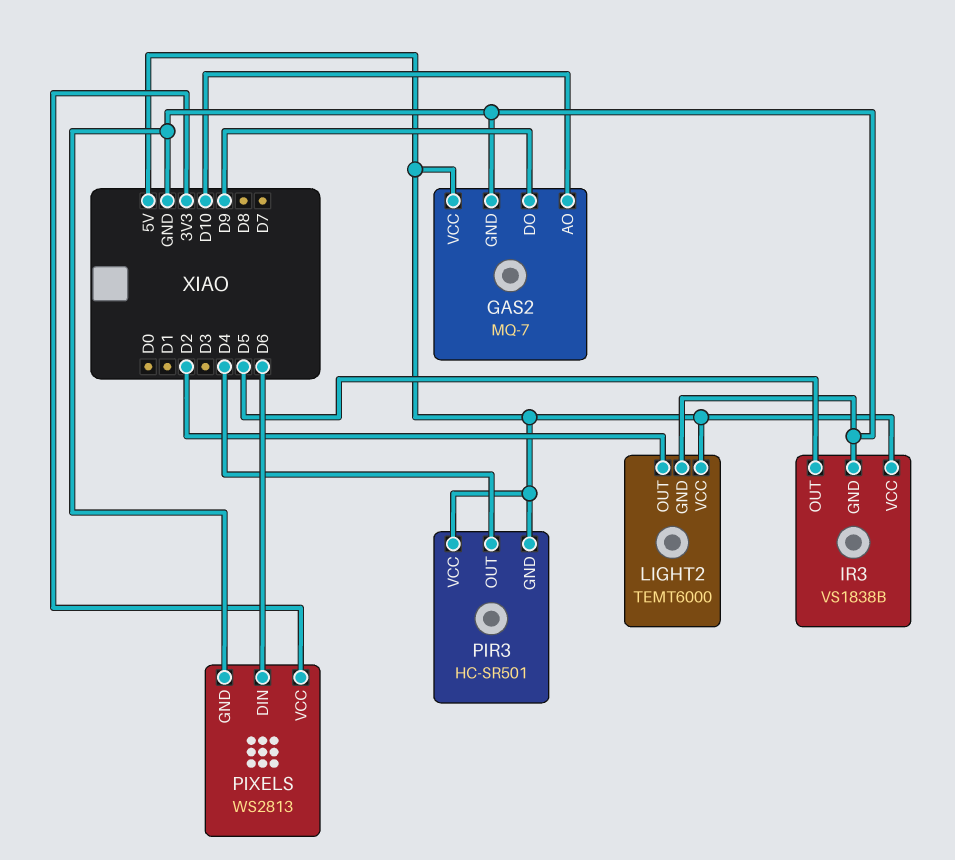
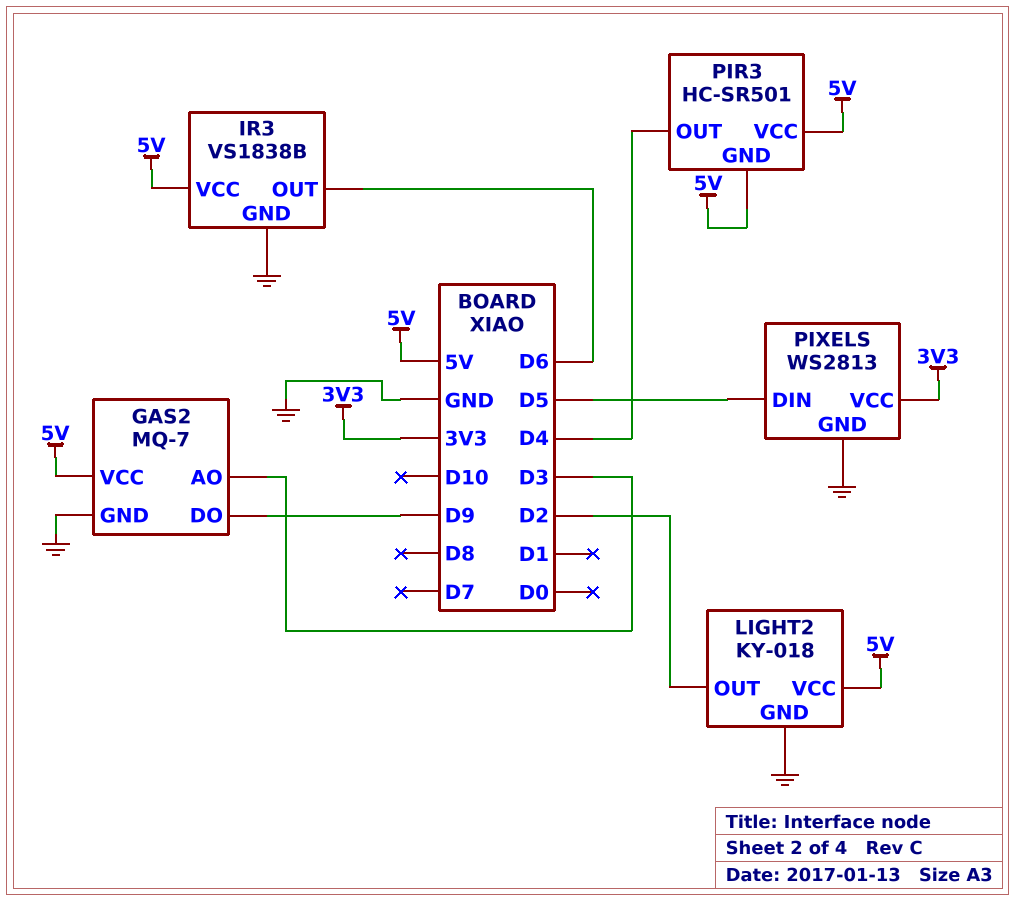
GAS2 pin AO: D10 -> D3
IR3 pin OUT: D5 -> D6
LIGHT2: TEMT6000 -> KY-018
PIXELS pin DIN: D6 -> D5

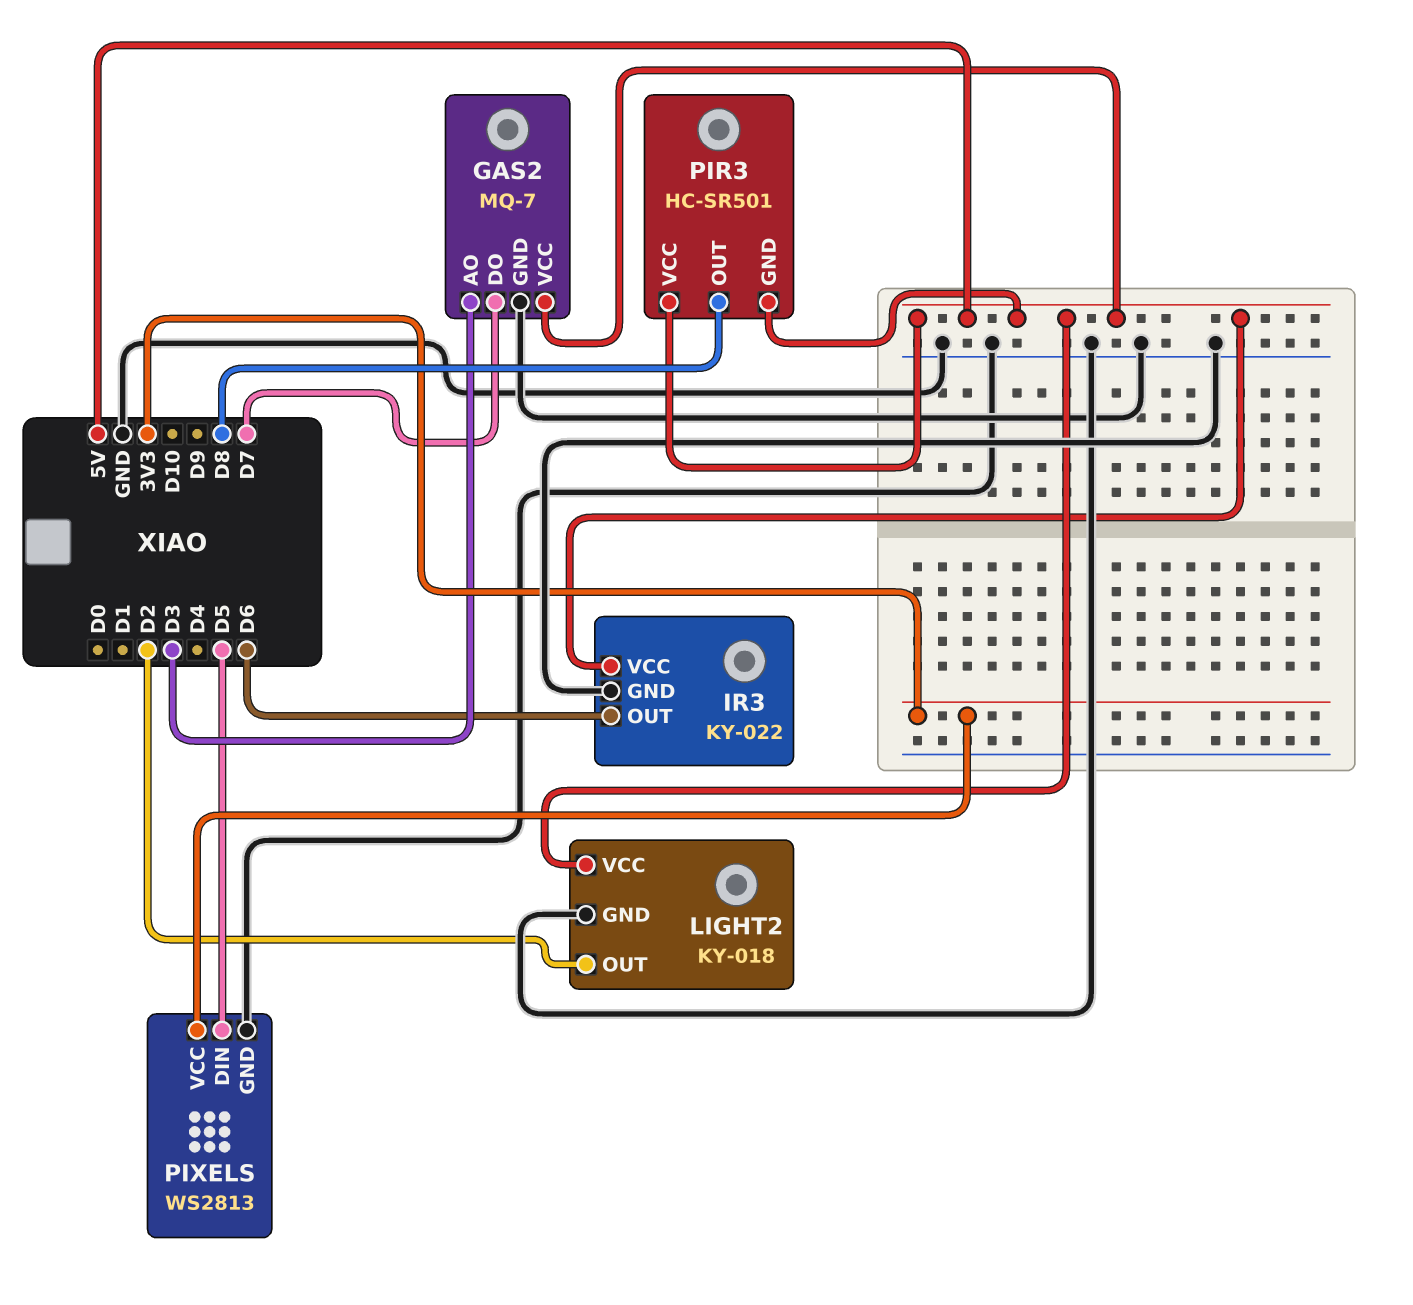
GAS2 pin DO: D9 -> D7
IR3: VS1838B -> KY-022
PIR3 pin OUT: D4 -> D8

